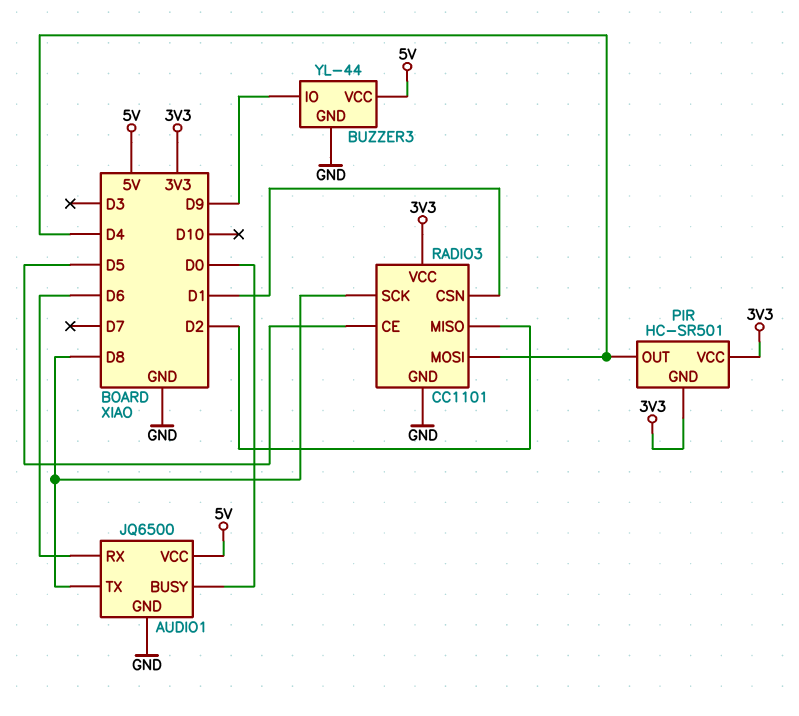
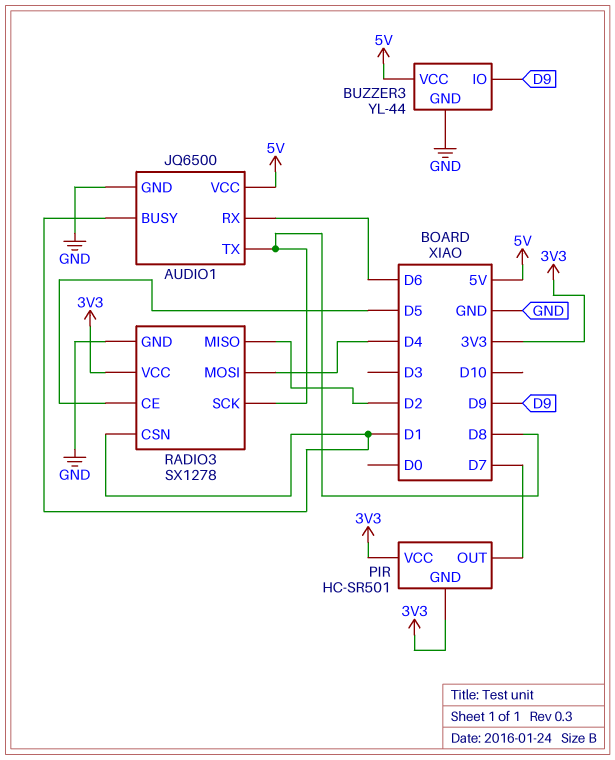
AUDIO1 pin BUSY: D0 -> D1
PIR pin OUT: D4 -> D7
RADIO3: CC1101 -> SX1278

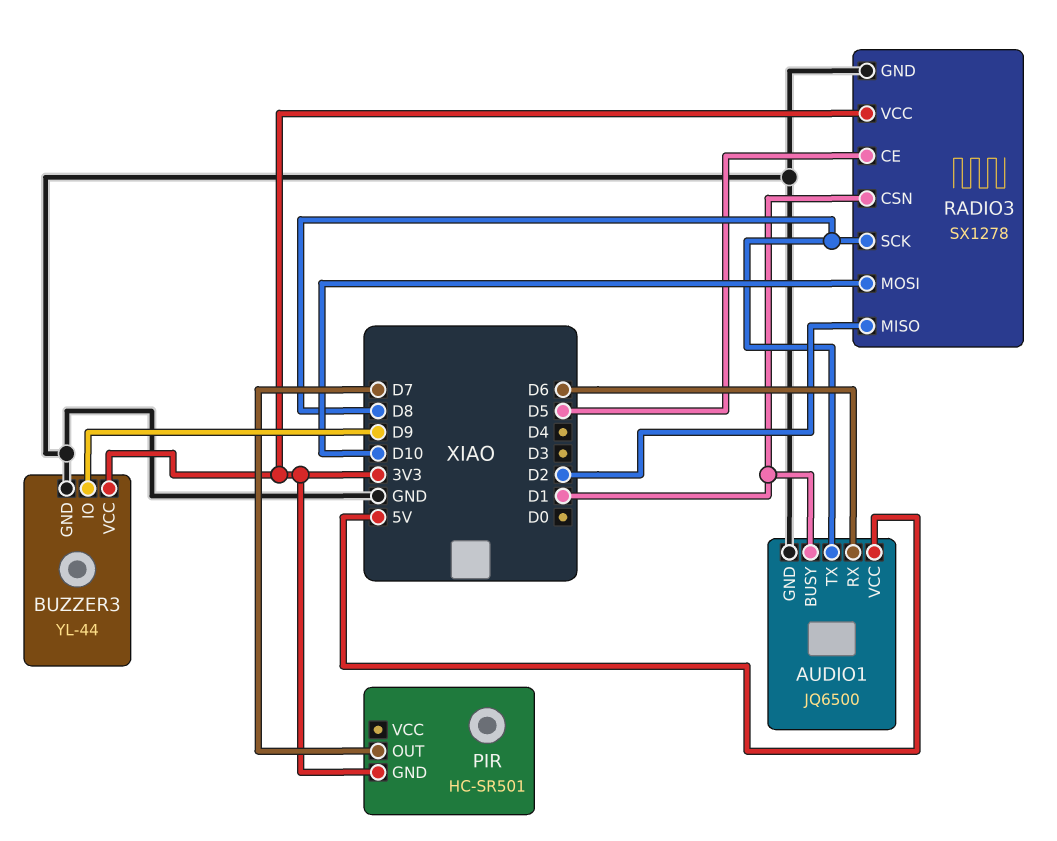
BUZZER3 pin VCC: 5V -> 3V3
PIR pin VCC: 3V3 -> none
RADIO3 pin MOSI: D4 -> D10

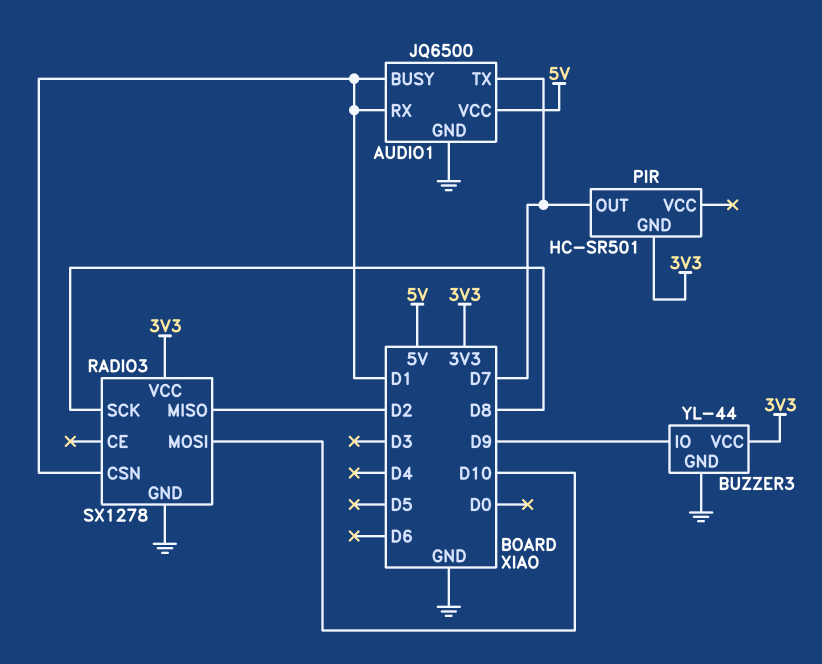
AUDIO1 pin RX: D6 -> D1
AUDIO1 pin TX: D8 -> D7
RADIO3 pin CE: D5 -> none

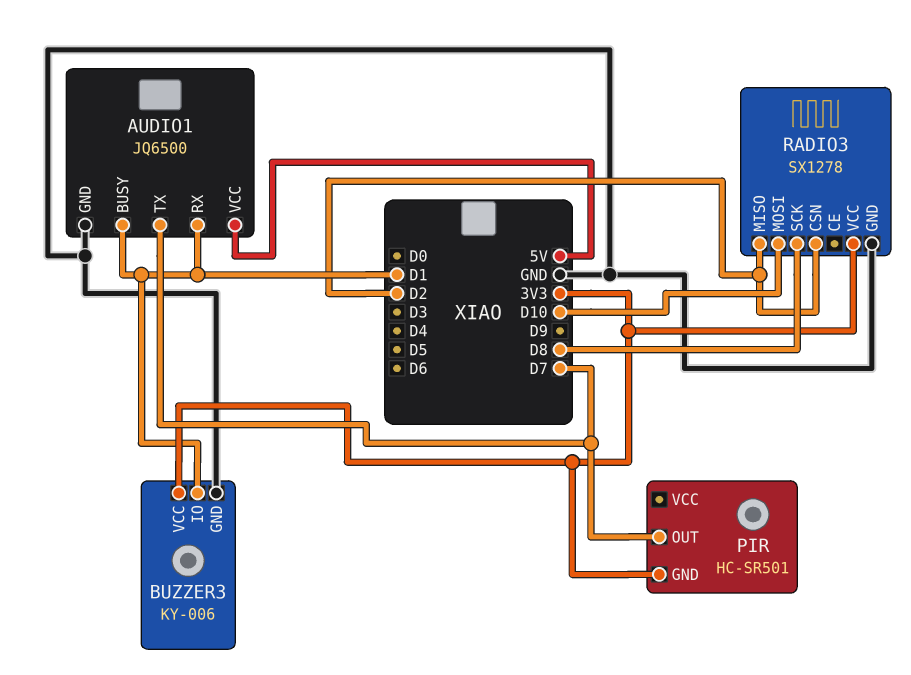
BUZZER3: YL-44 -> KY-006
BUZZER3 pin IO: D9 -> D1
RADIO3 pin CSN: D1 -> D2

